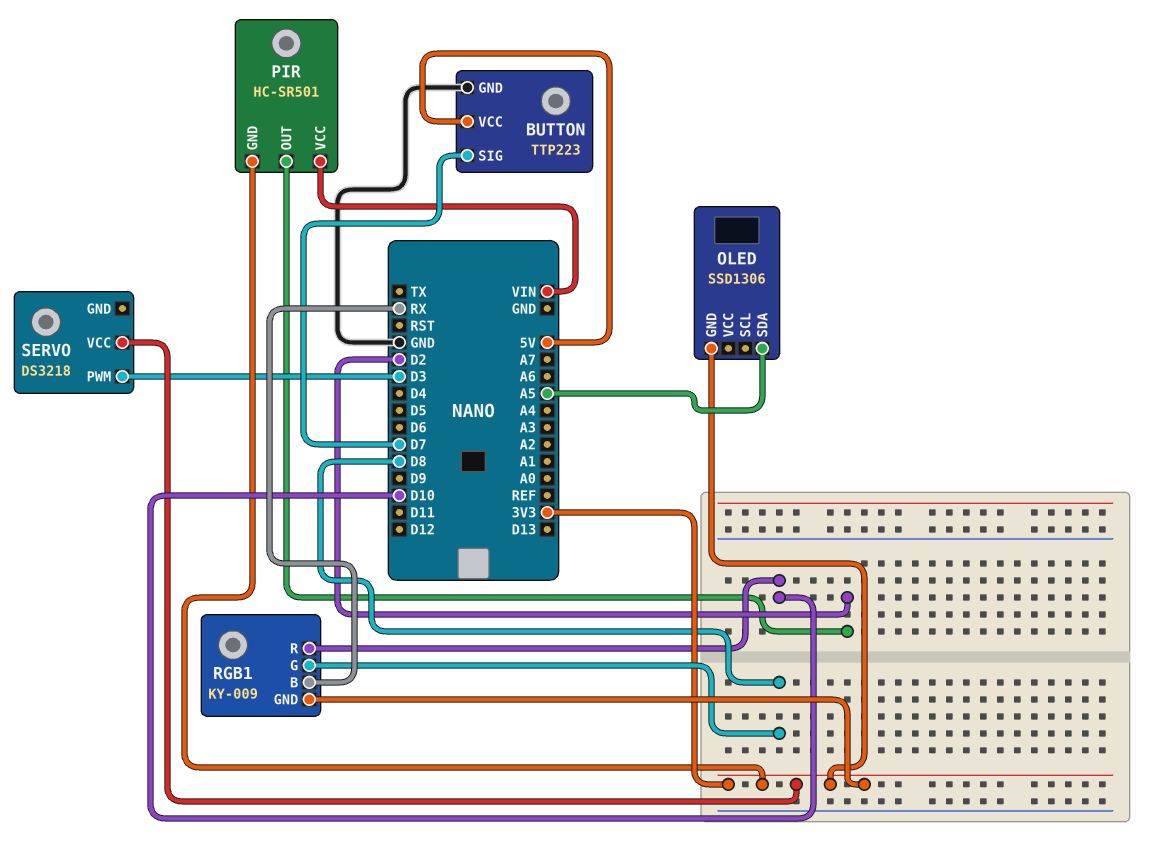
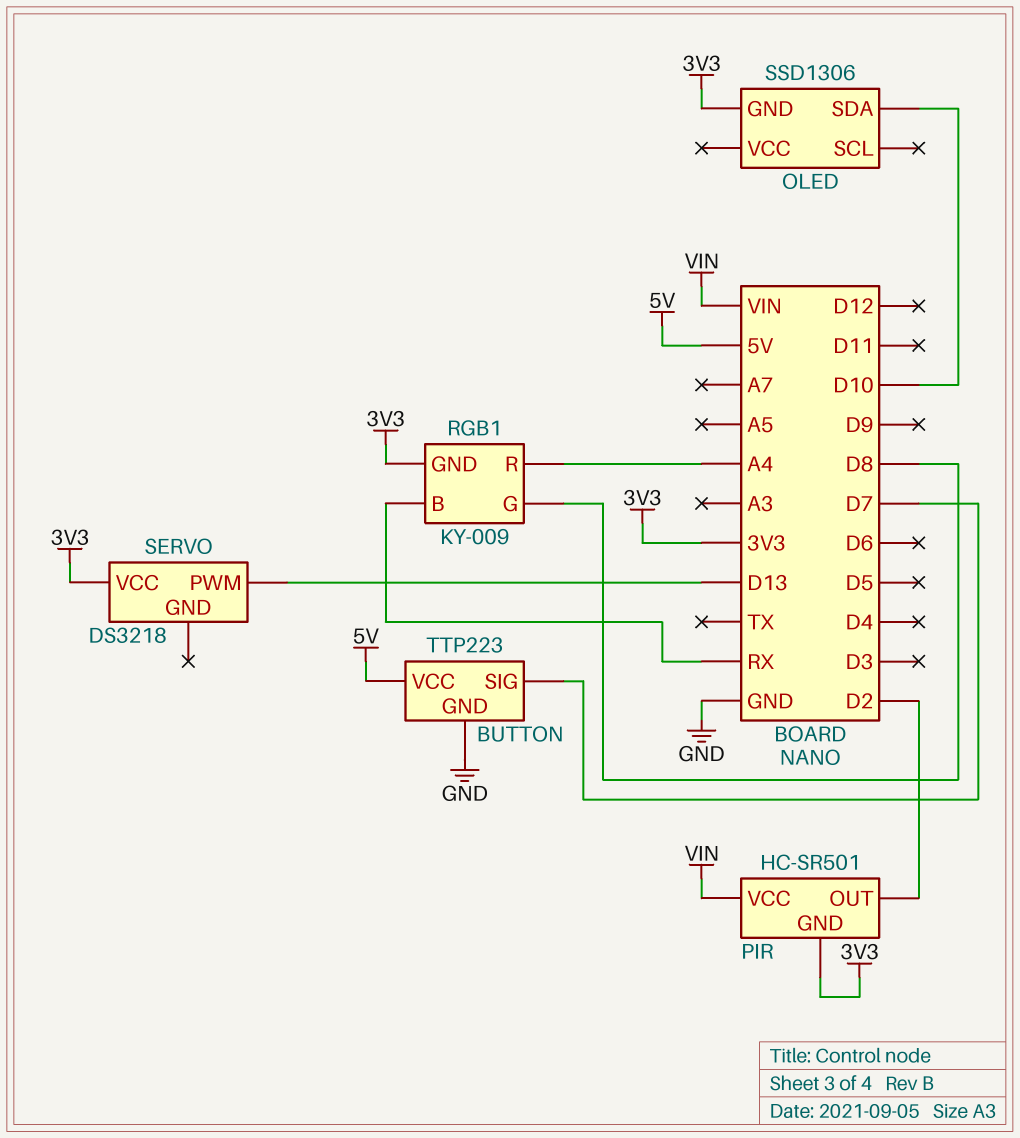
OLED pin SDA: A5 -> D10
RGB1 pin R: D10 -> A4
SERVO pin PWM: D3 -> D13

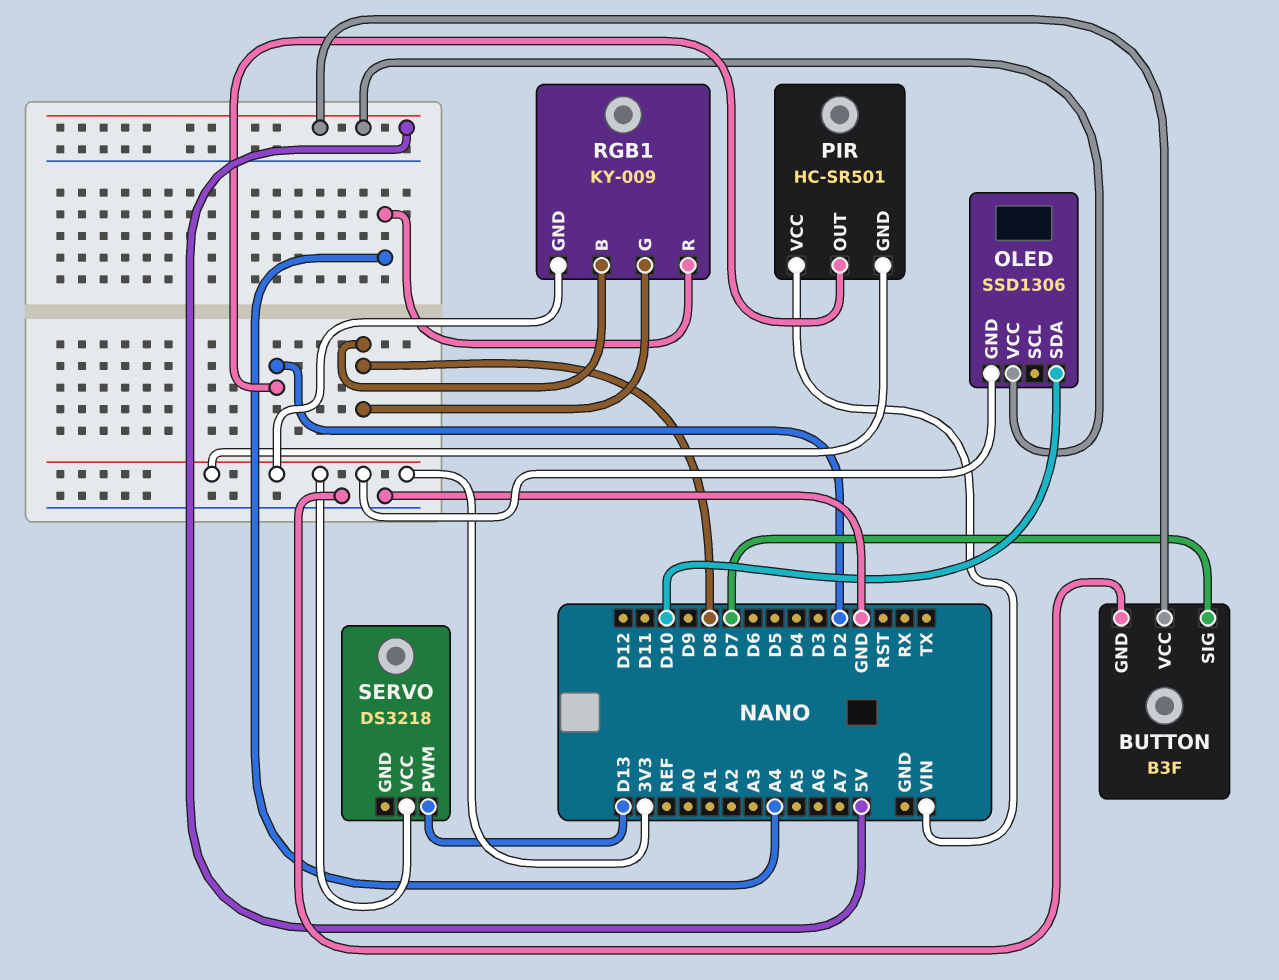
BUTTON: TTP223 -> B3F
OLED pin VCC: none -> 5V
RGB1 pin B: RX -> D8

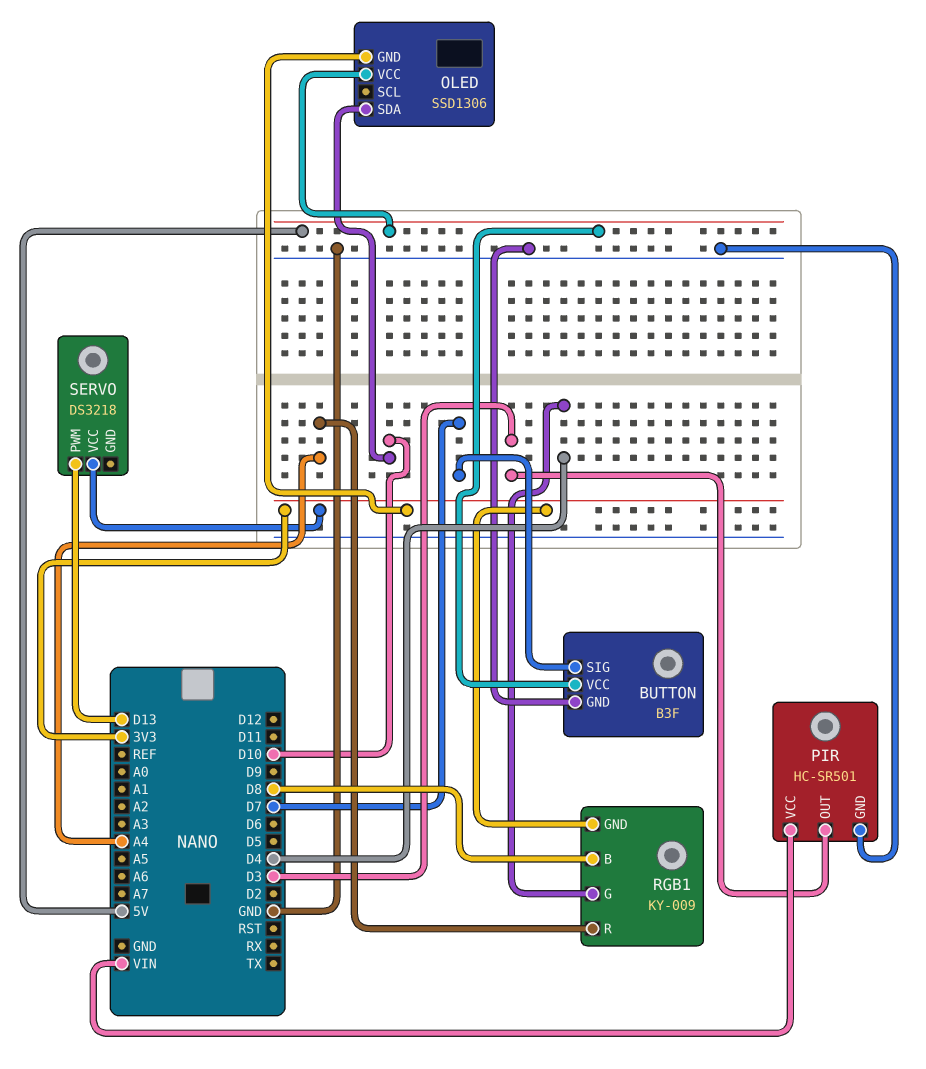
PIR pin GND: 3V3 -> GND
PIR pin OUT: D2 -> D3
RGB1 pin G: D8 -> D4

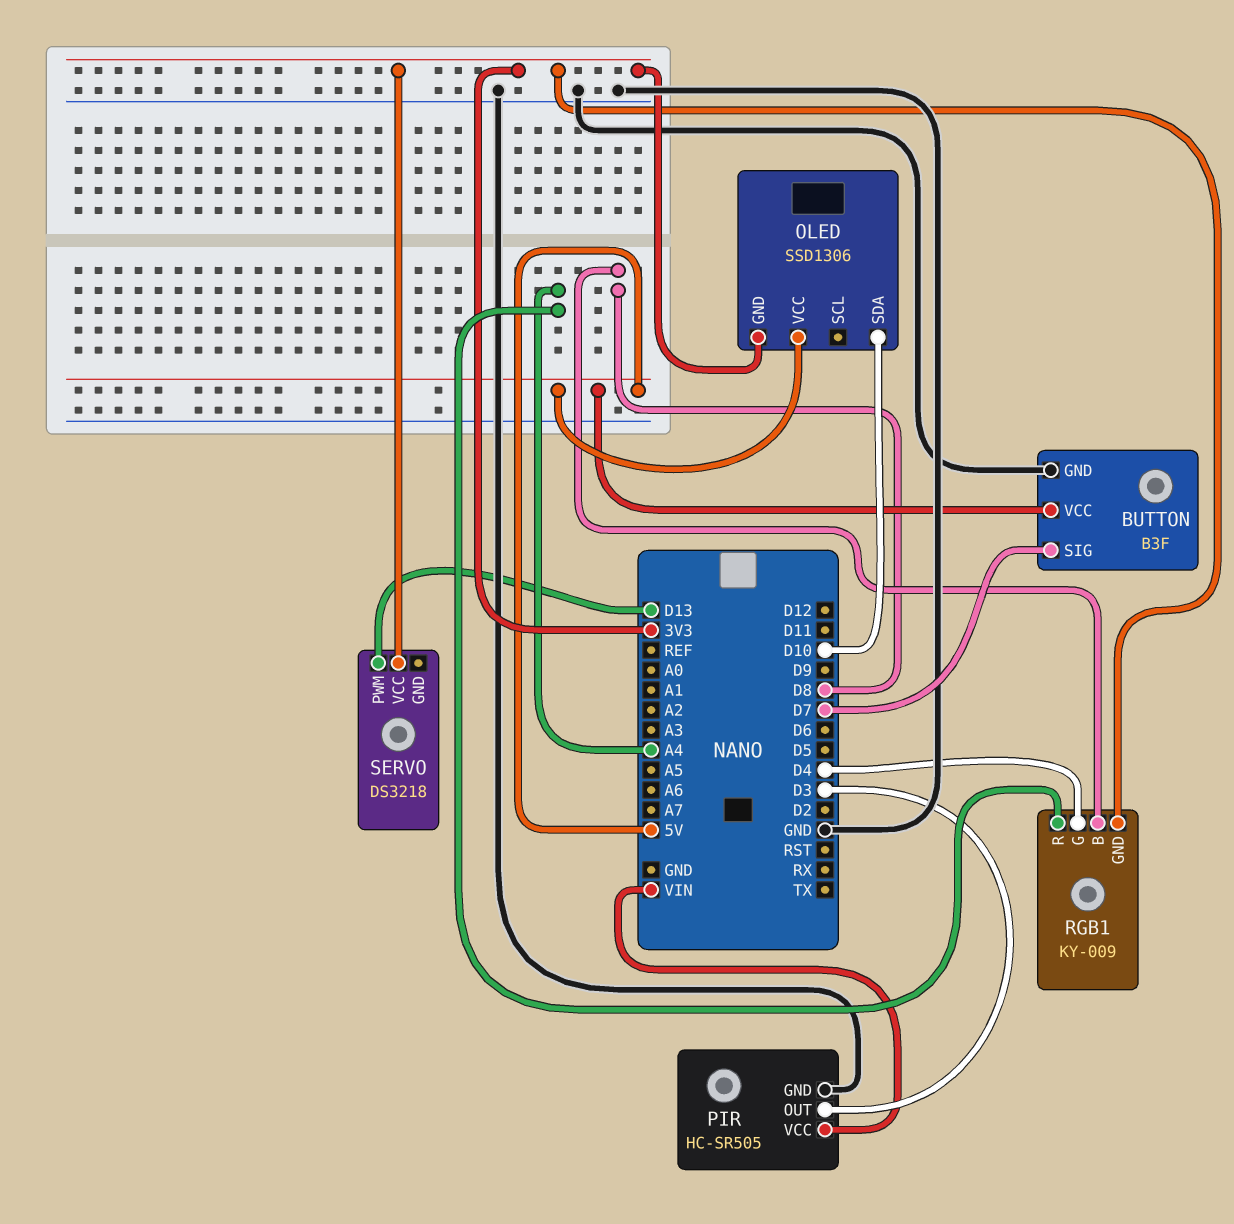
PIR: HC-SR501 -> HC-SR505

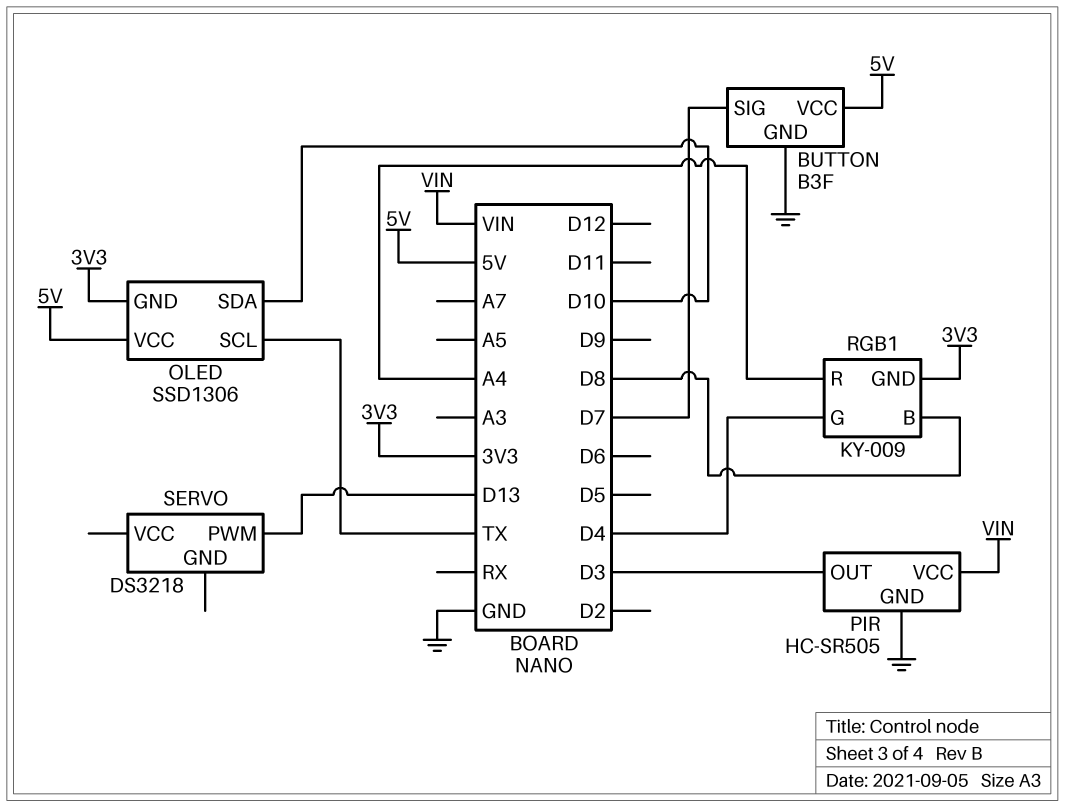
OLED pin SCL: none -> TX
SERVO pin VCC: 3V3 -> none

